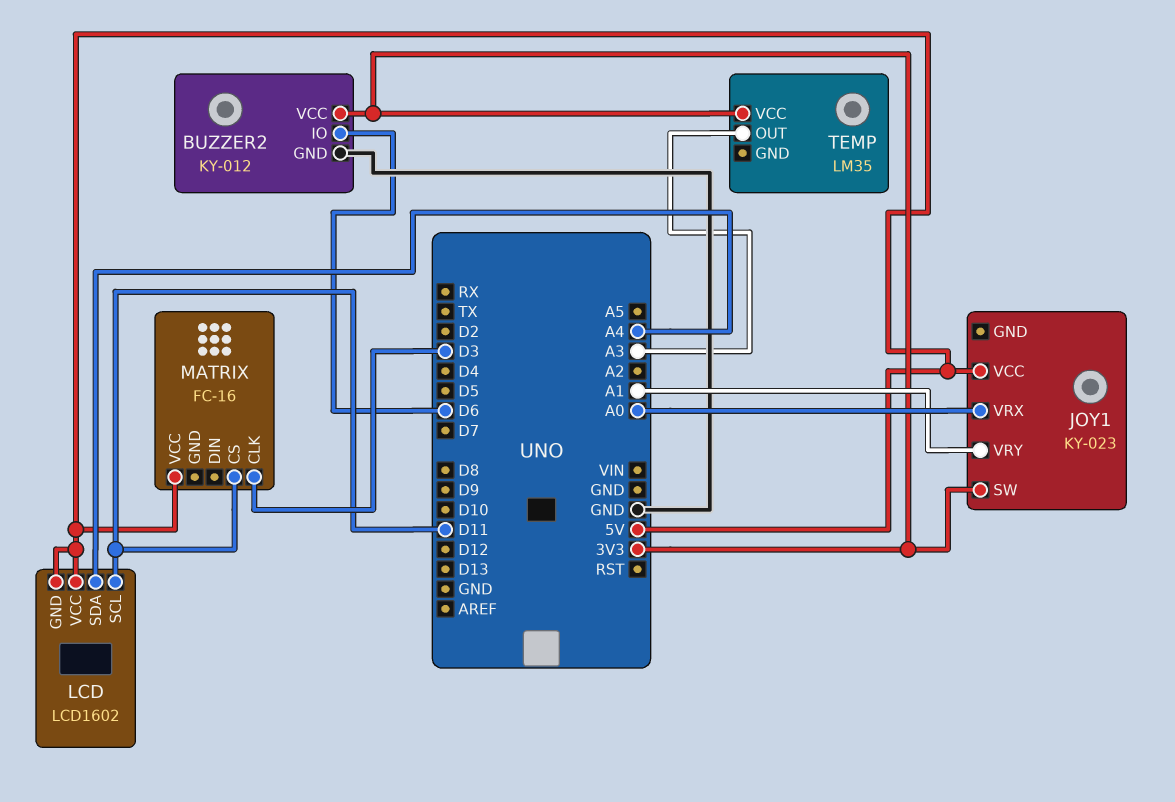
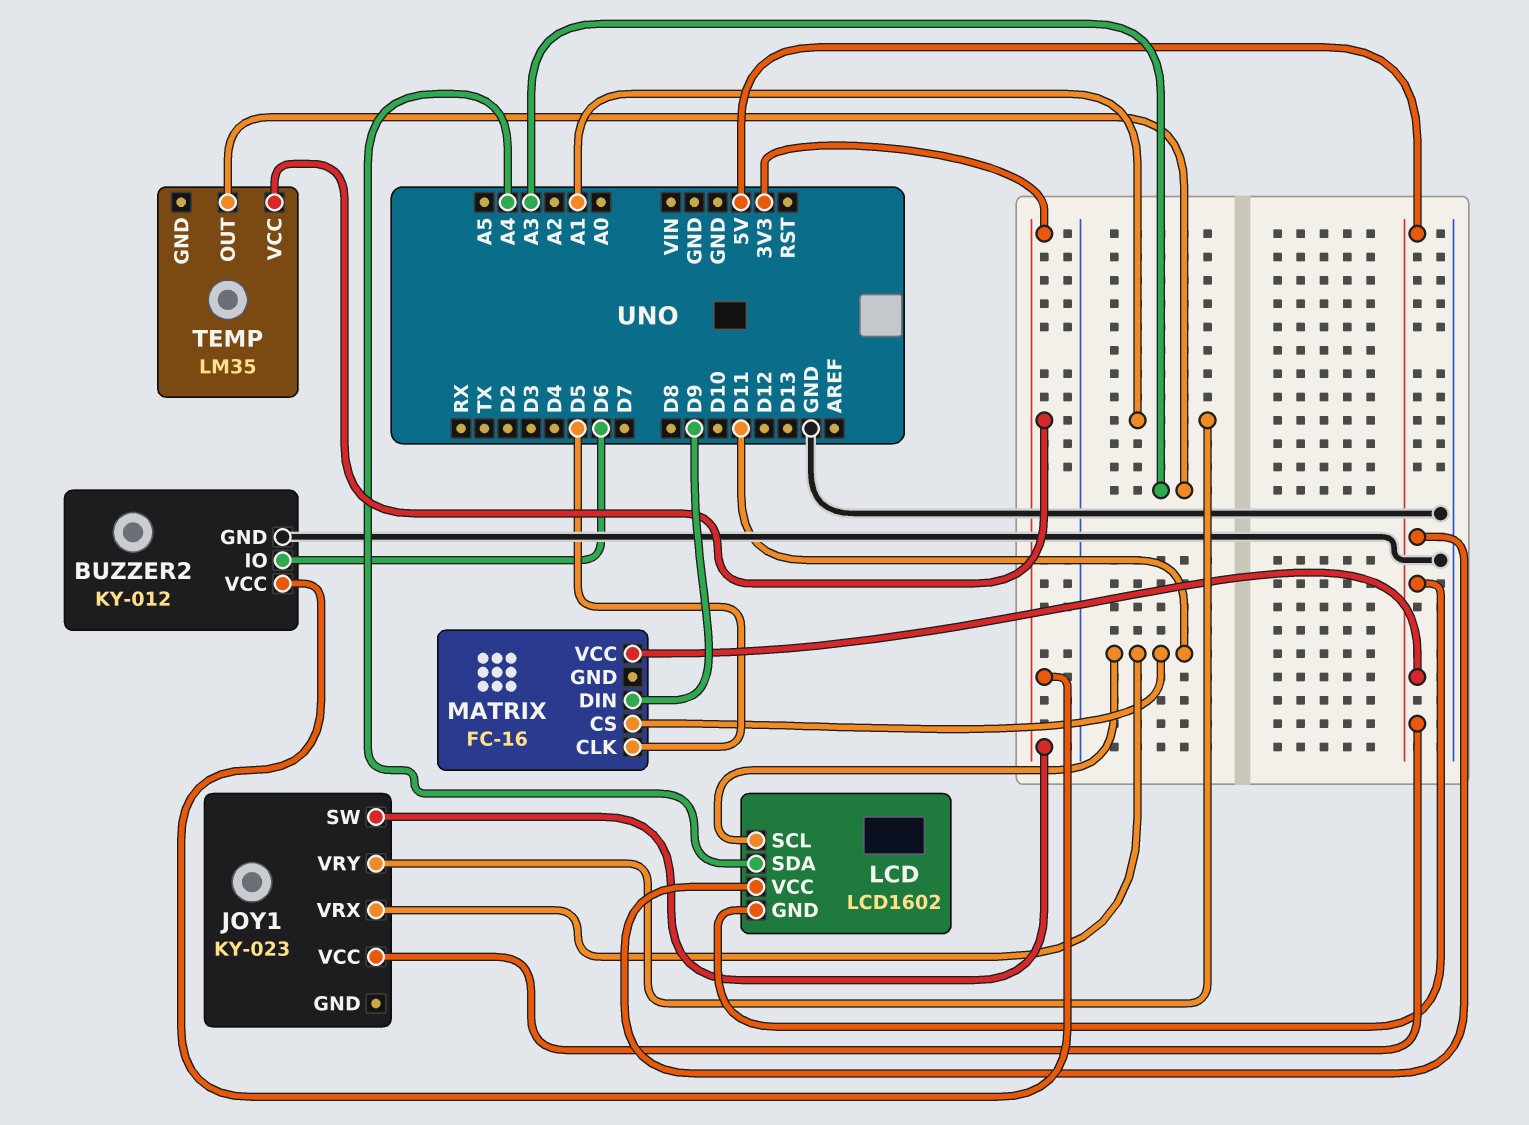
JOY1 pin VRX: A0 -> D11
MATRIX pin CLK: D3 -> D5
MATRIX pin DIN: none -> D9

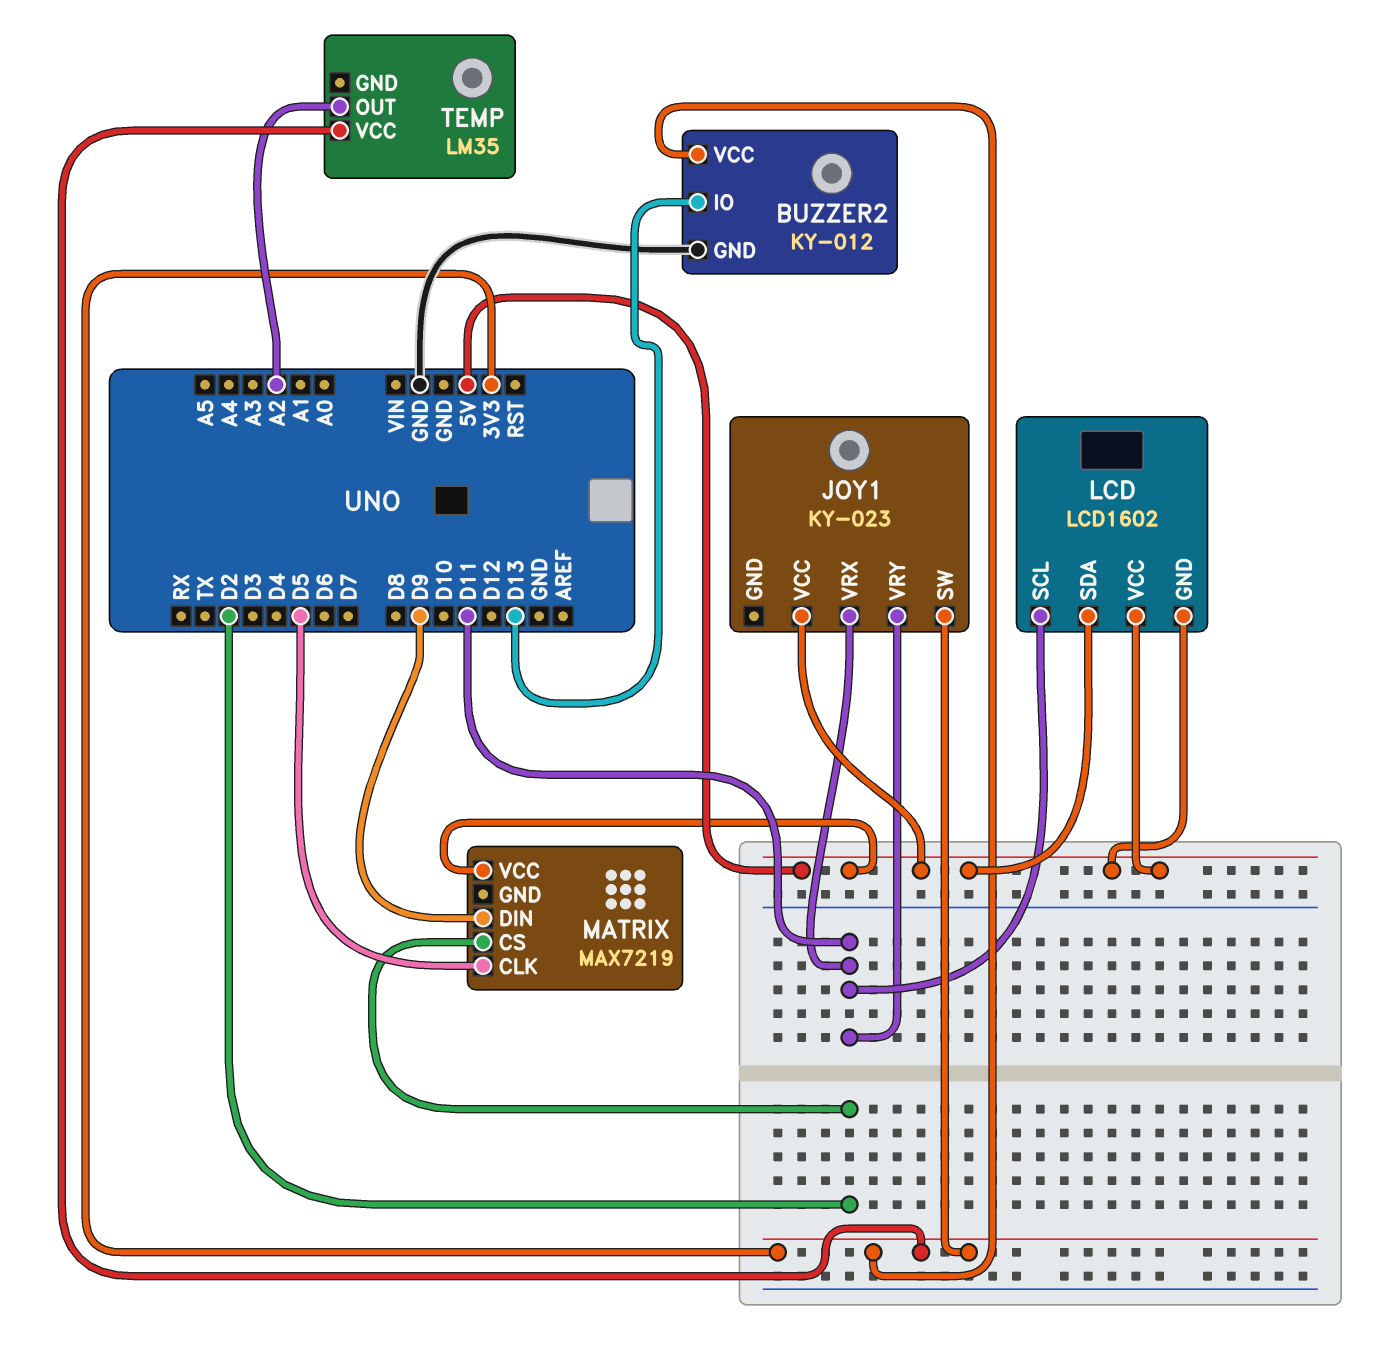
BUZZER2 pin IO: D6 -> D13
JOY1 pin VRY: A1 -> D11
LCD pin SDA: A4 -> 5V
MATRIX: FC-16 -> MAX7219
MATRIX pin CS: D11 -> D2
TEMP pin OUT: A3 -> A2

